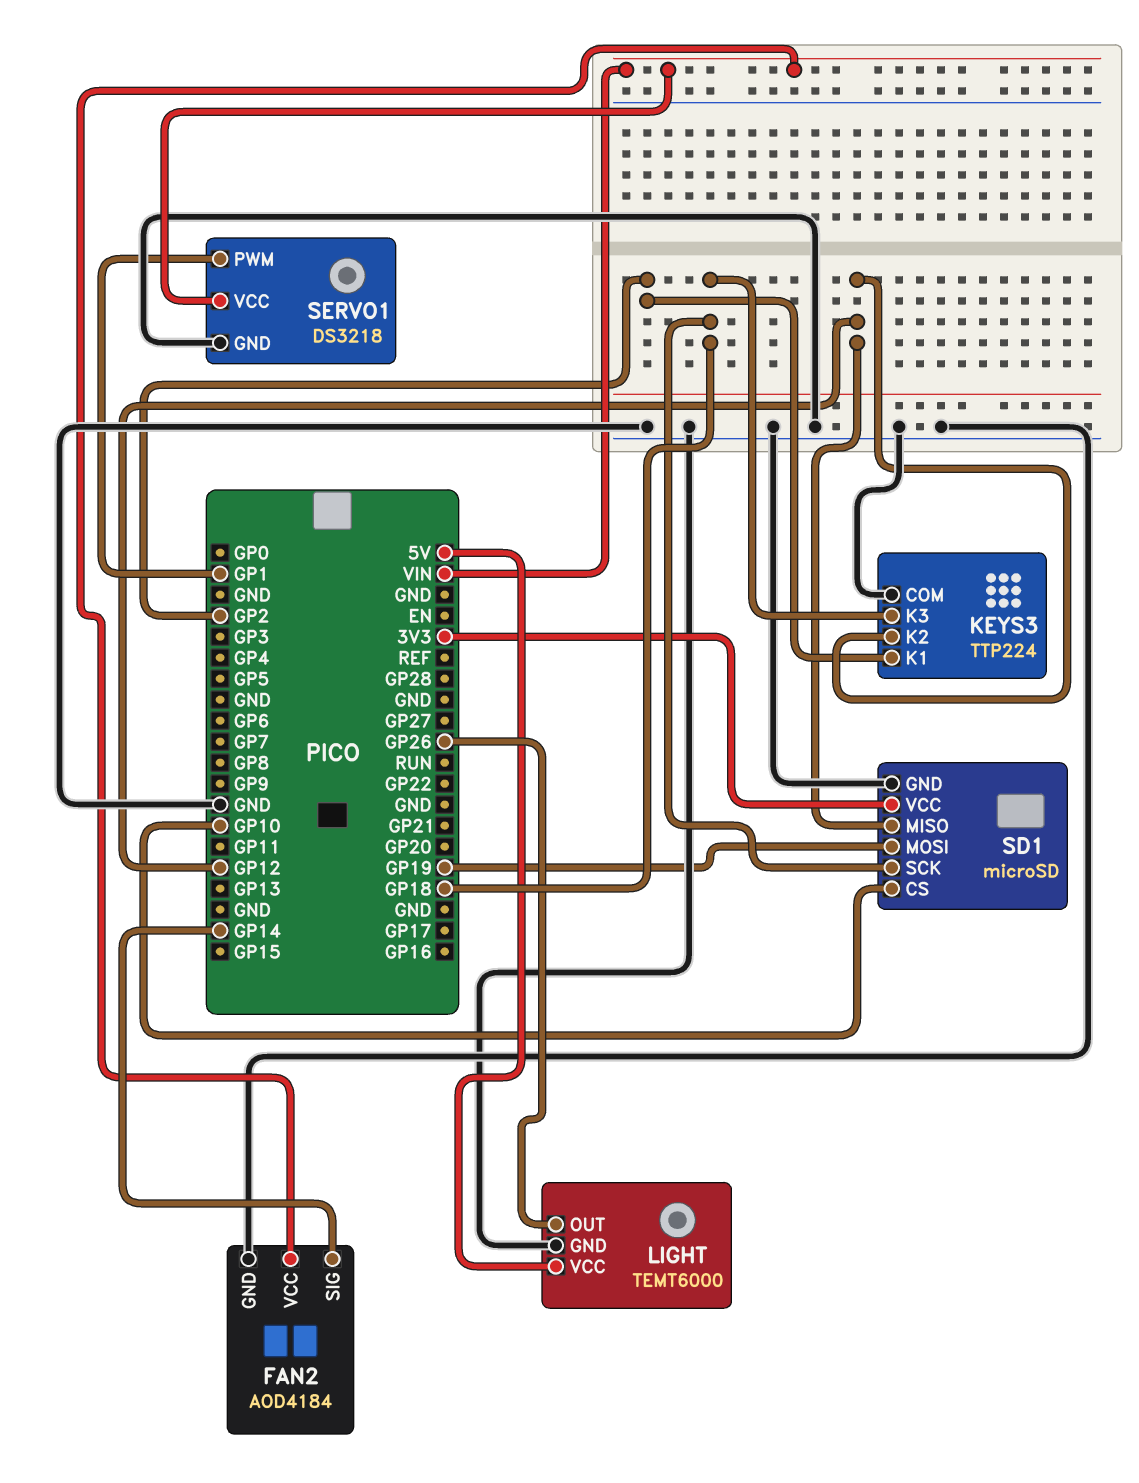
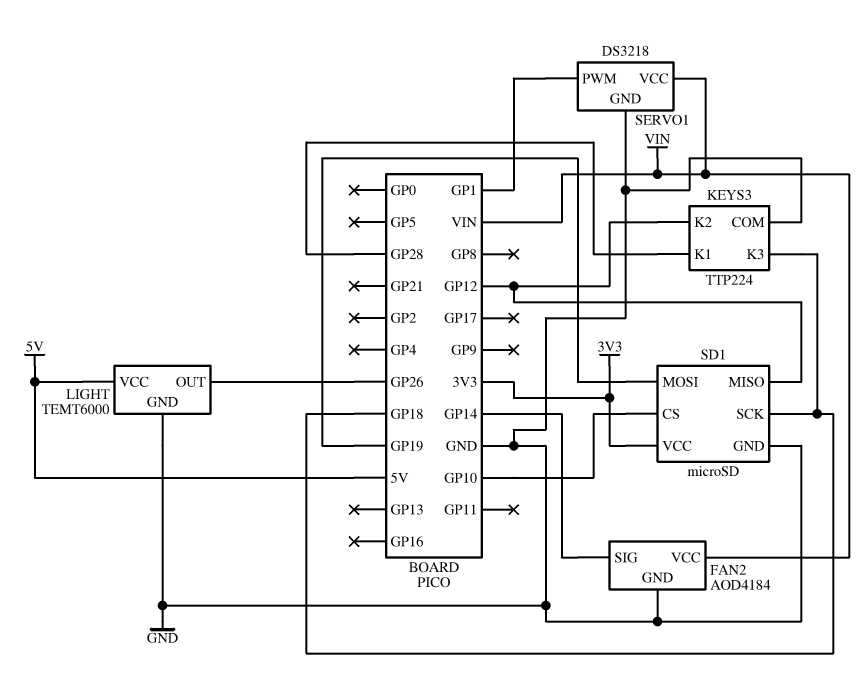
KEYS3 pin K1: GP2 -> GP28

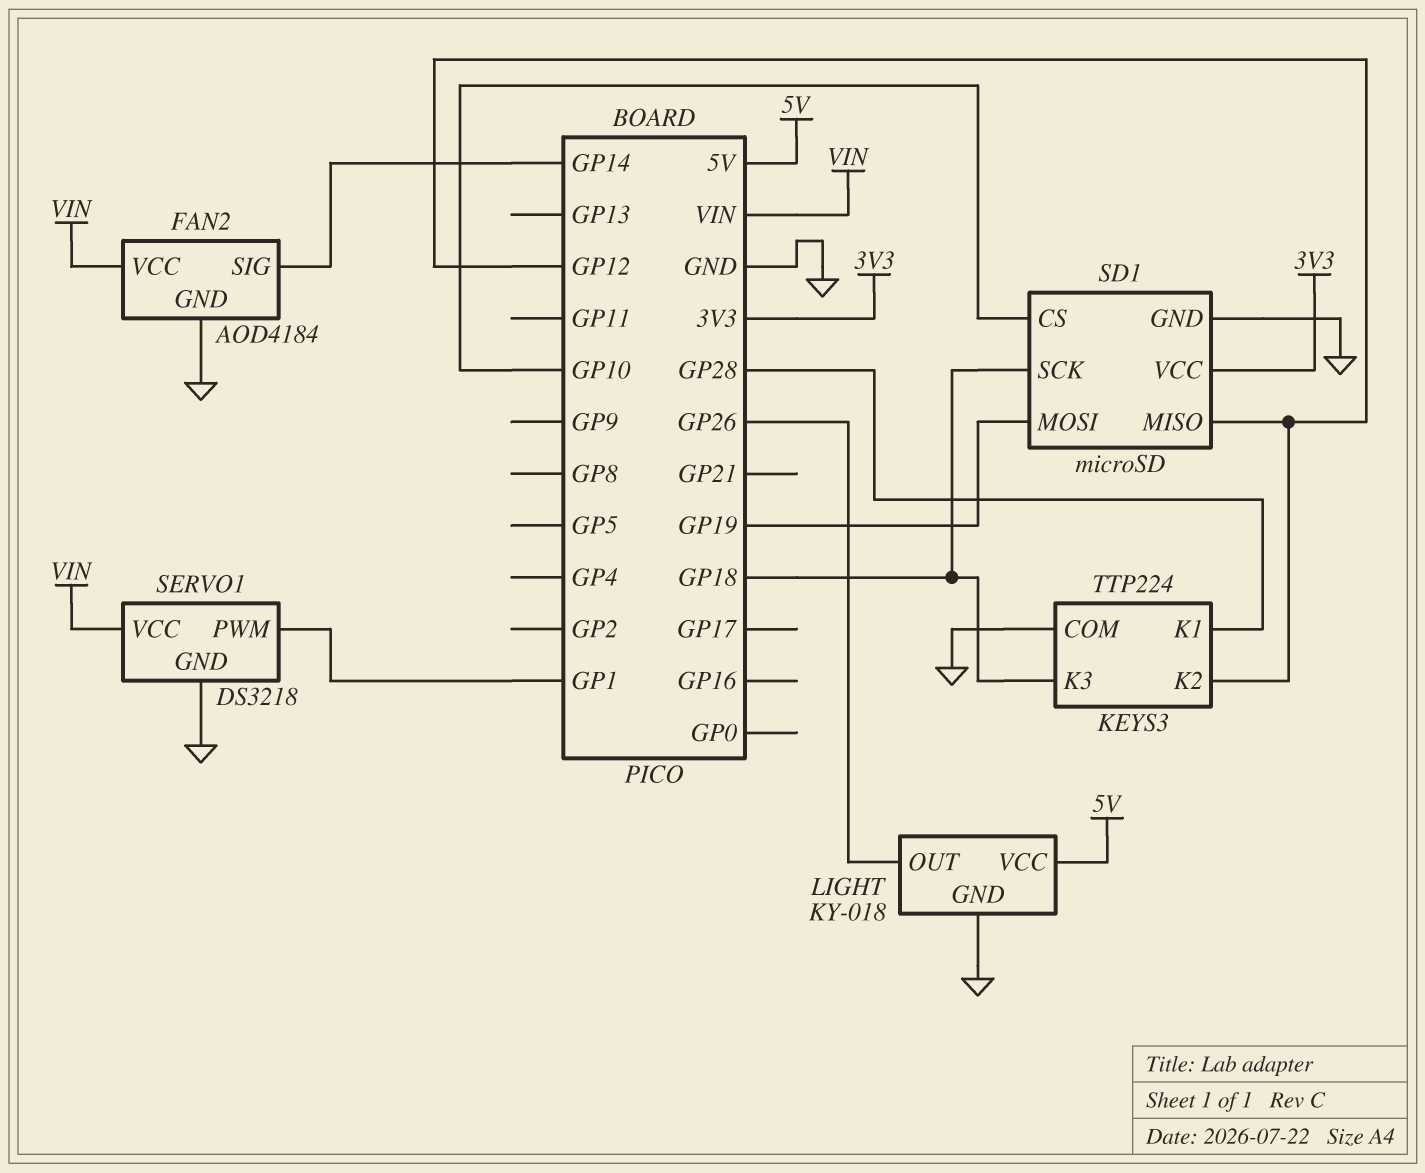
LIGHT: TEMT6000 -> KY-018

